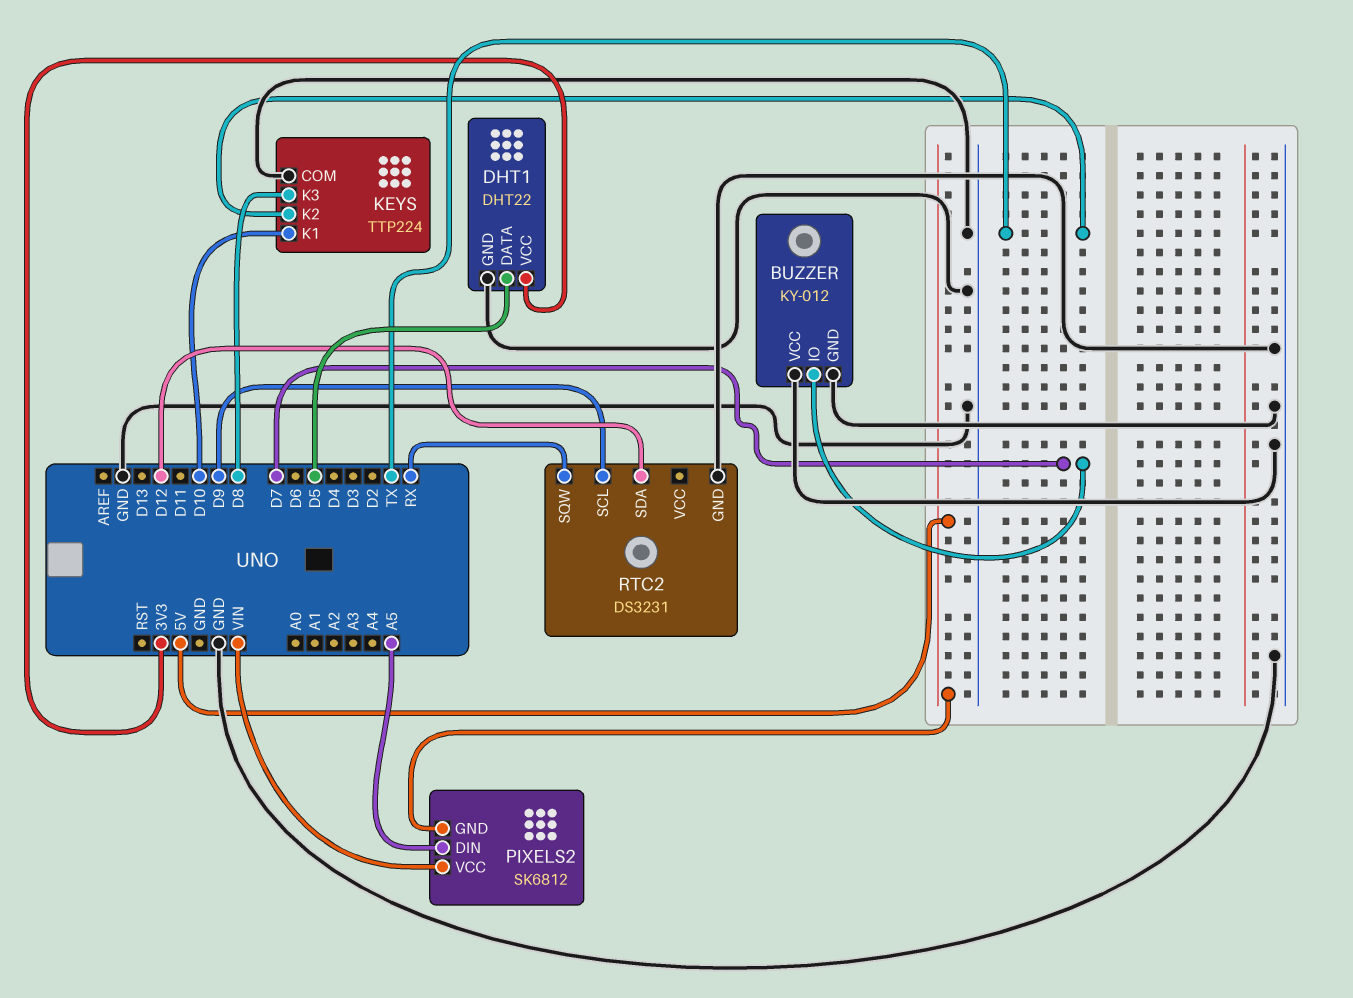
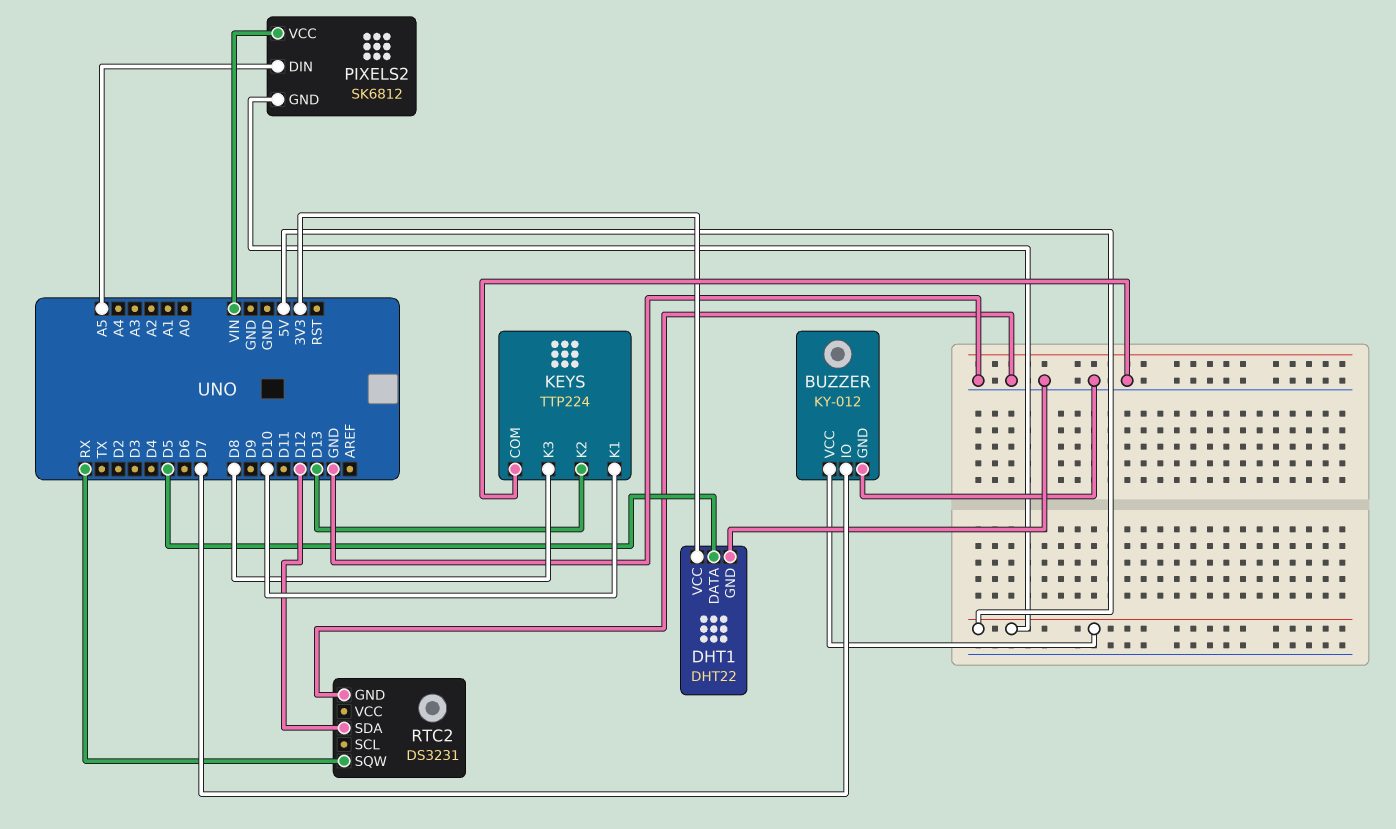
BUZZER pin VCC: GND -> 5V
KEYS pin K2: TX -> D13
RTC2 pin SCL: D9 -> none

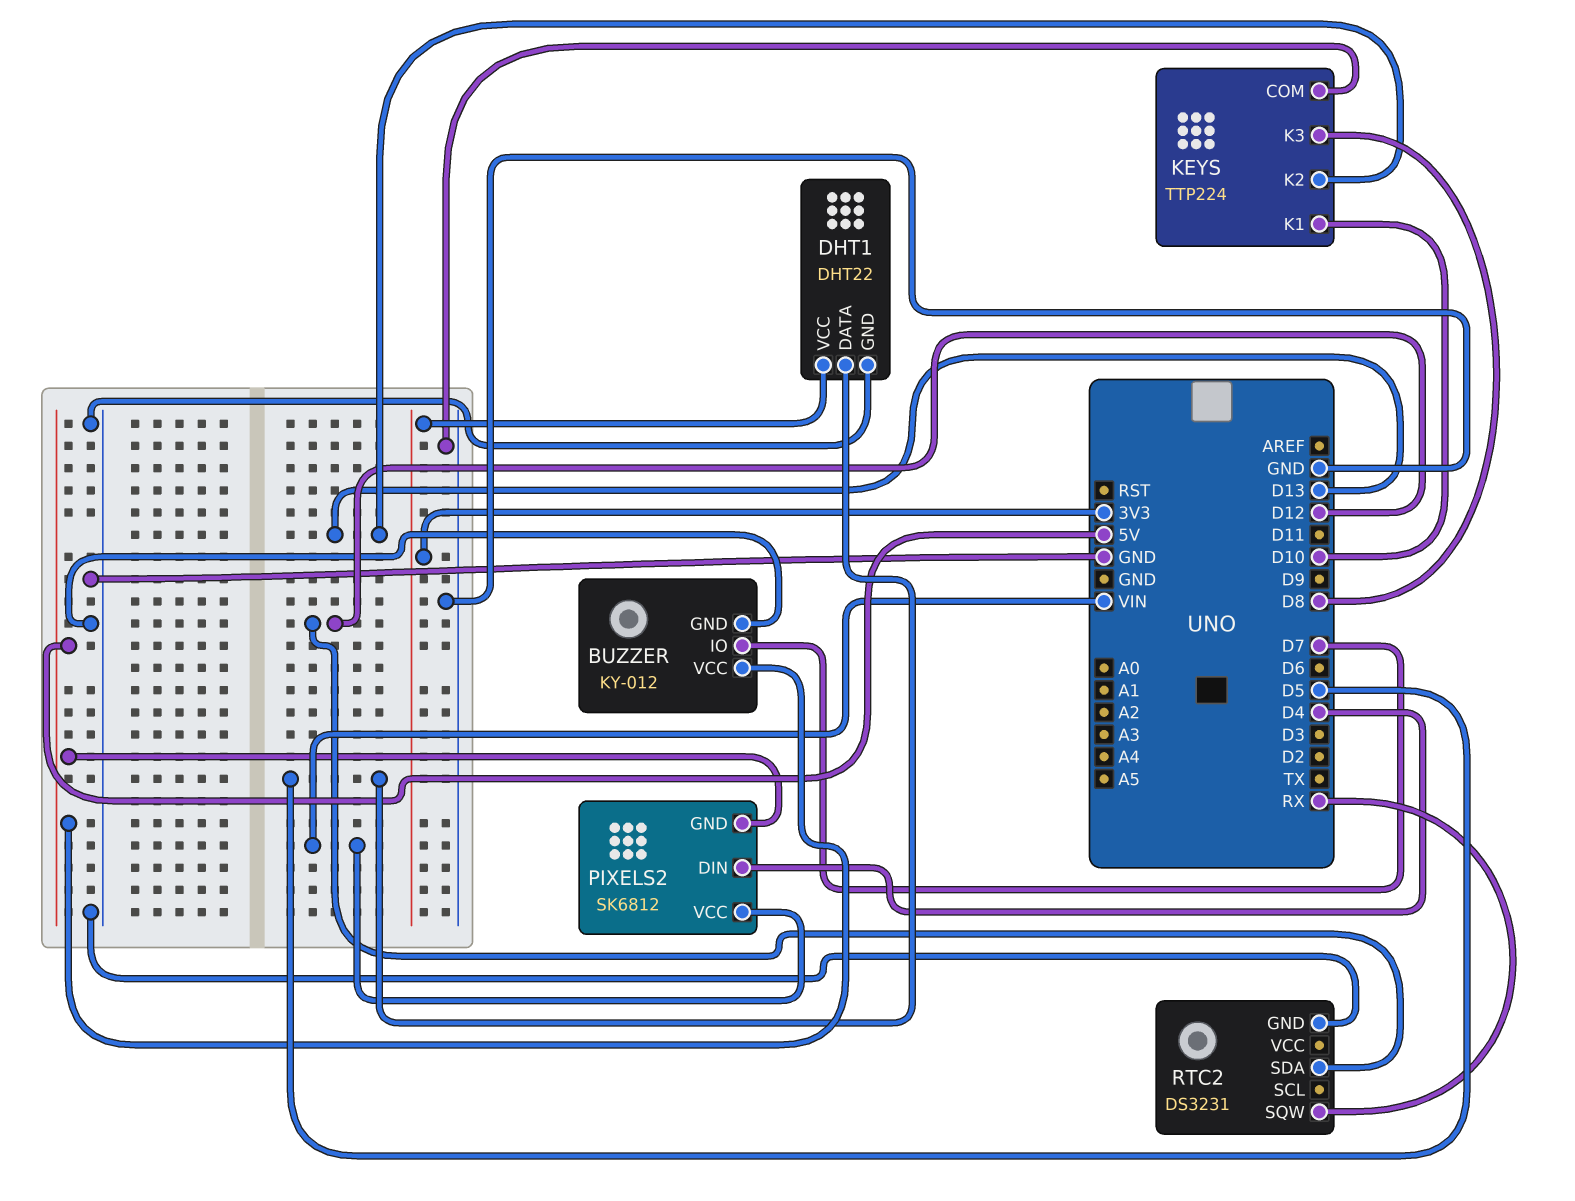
PIXELS2 pin DIN: A5 -> D4

